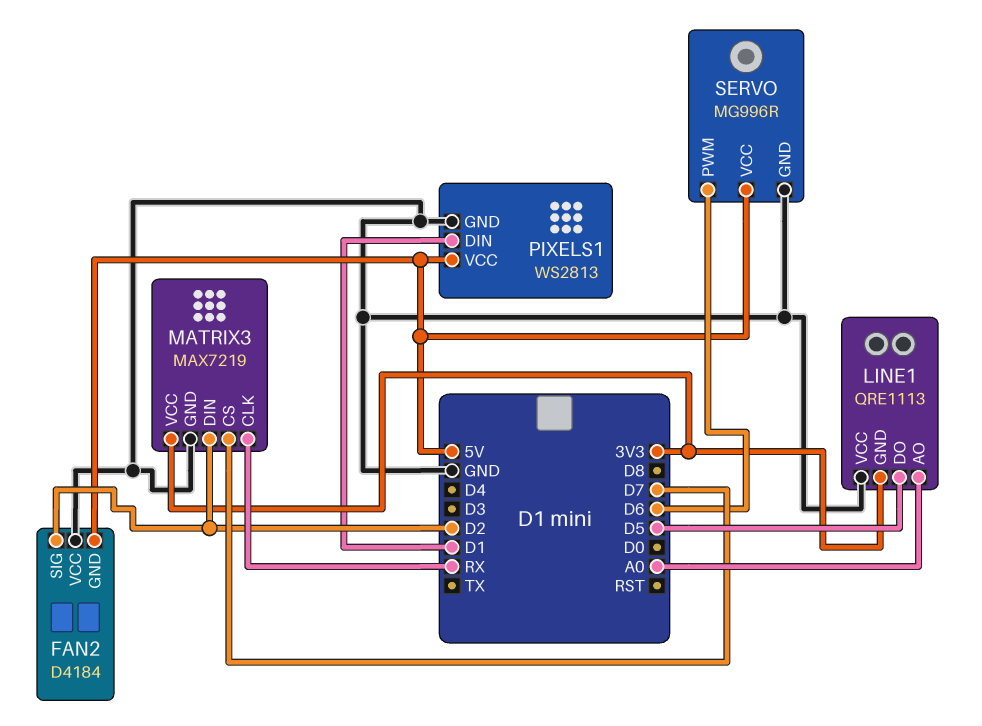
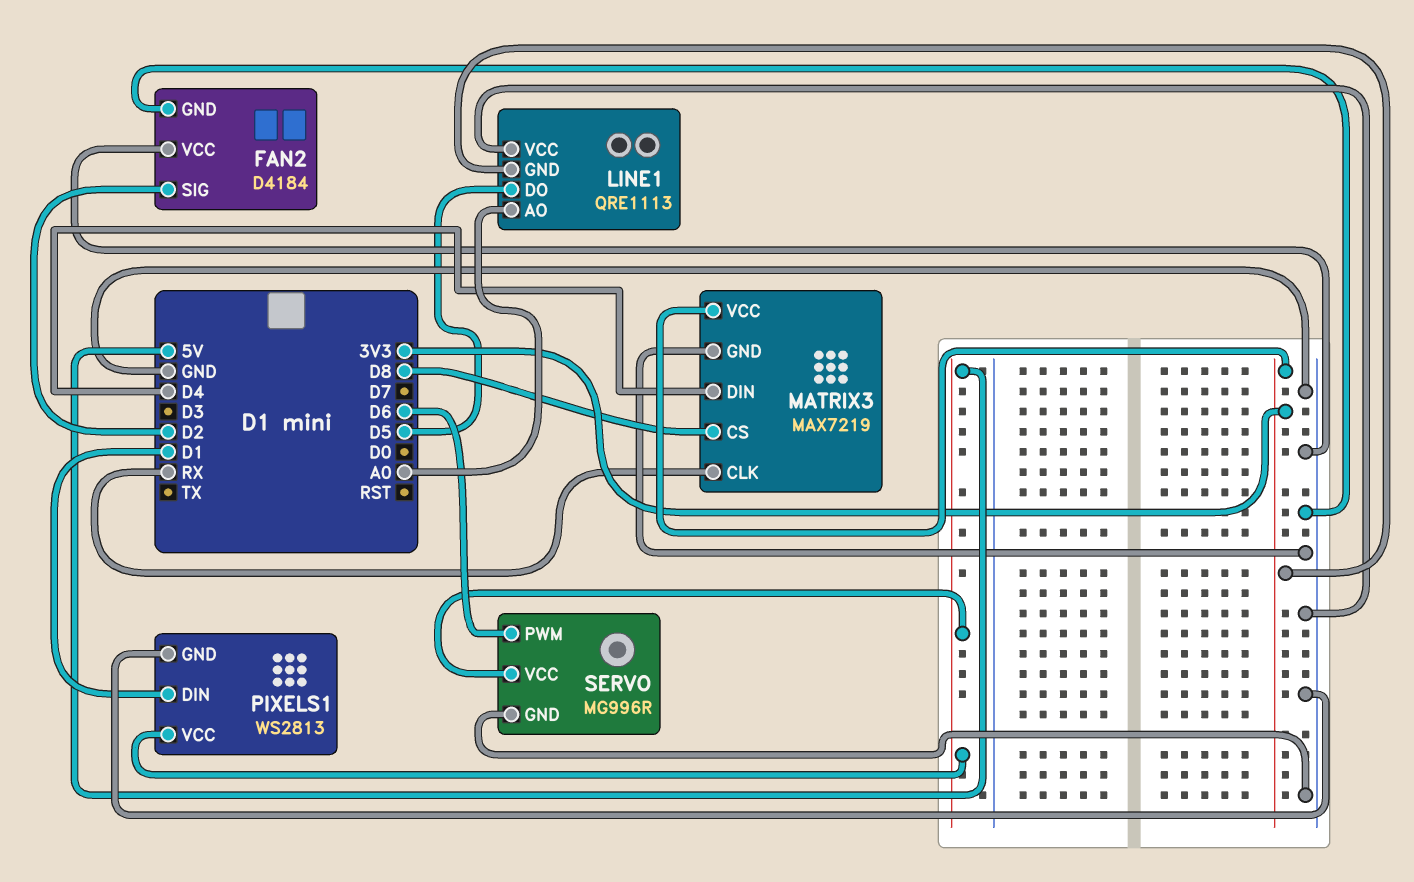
FAN2 pin GND: 5V -> GND
MATRIX3 pin CS: D7 -> D8
MATRIX3 pin DIN: D2 -> D4

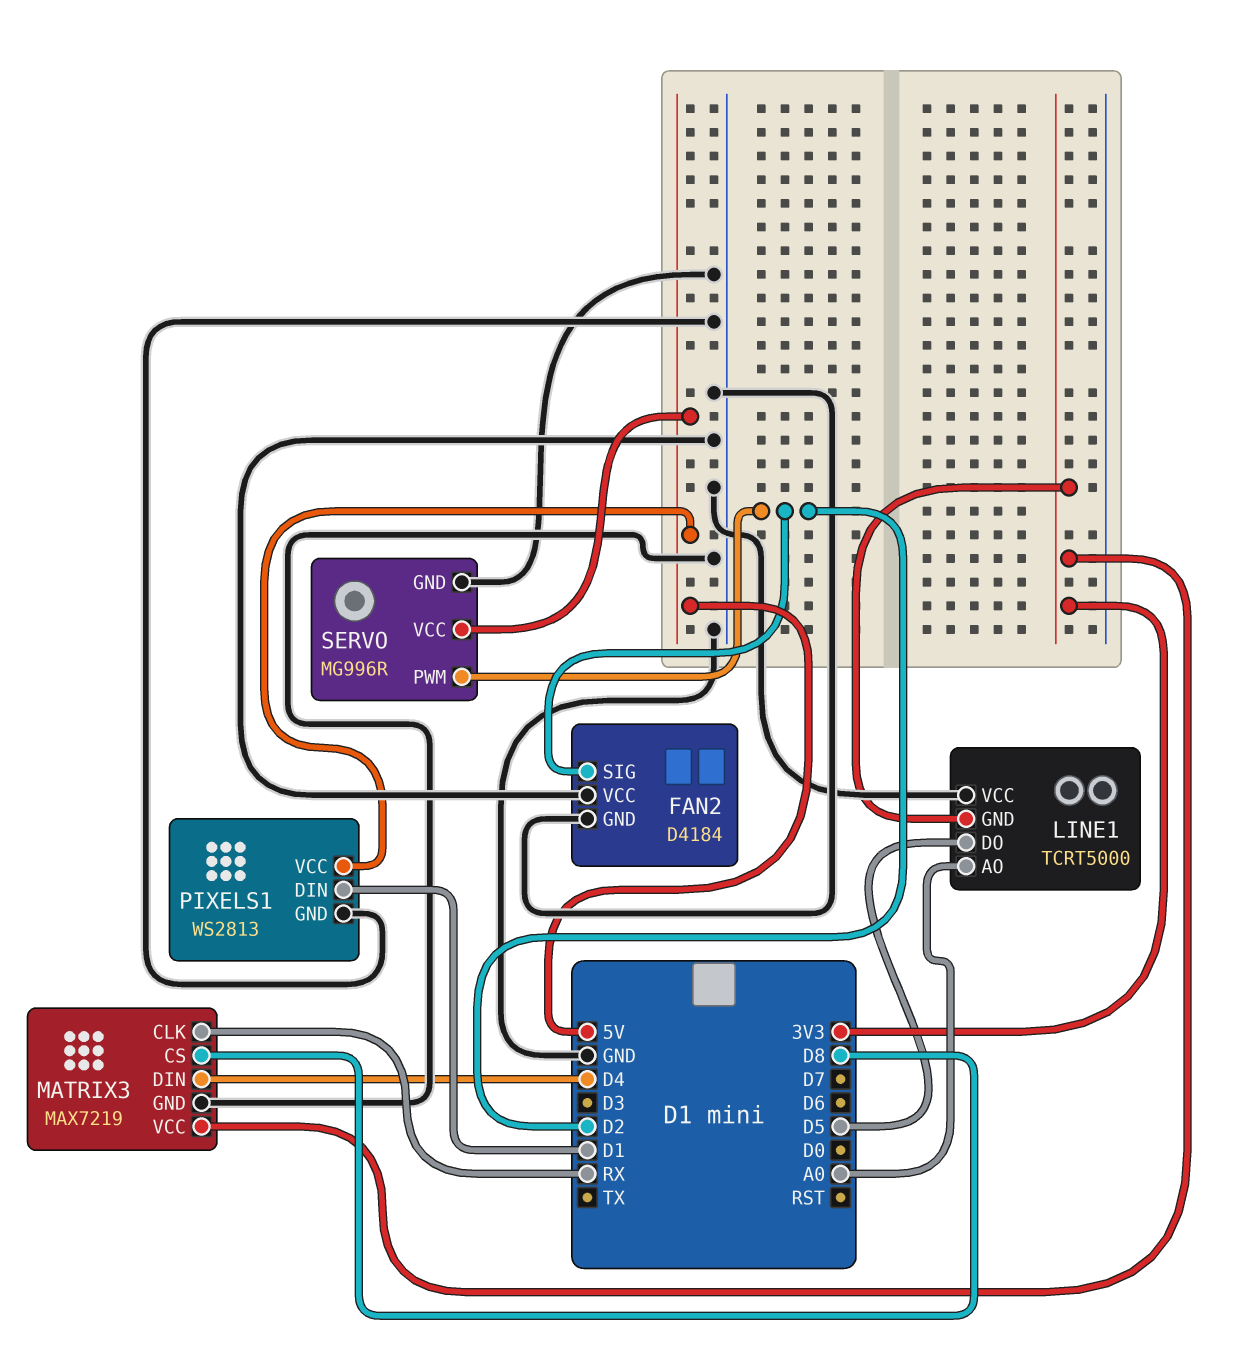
LINE1: QRE1113 -> TCRT5000
SERVO pin PWM: D6 -> D2

